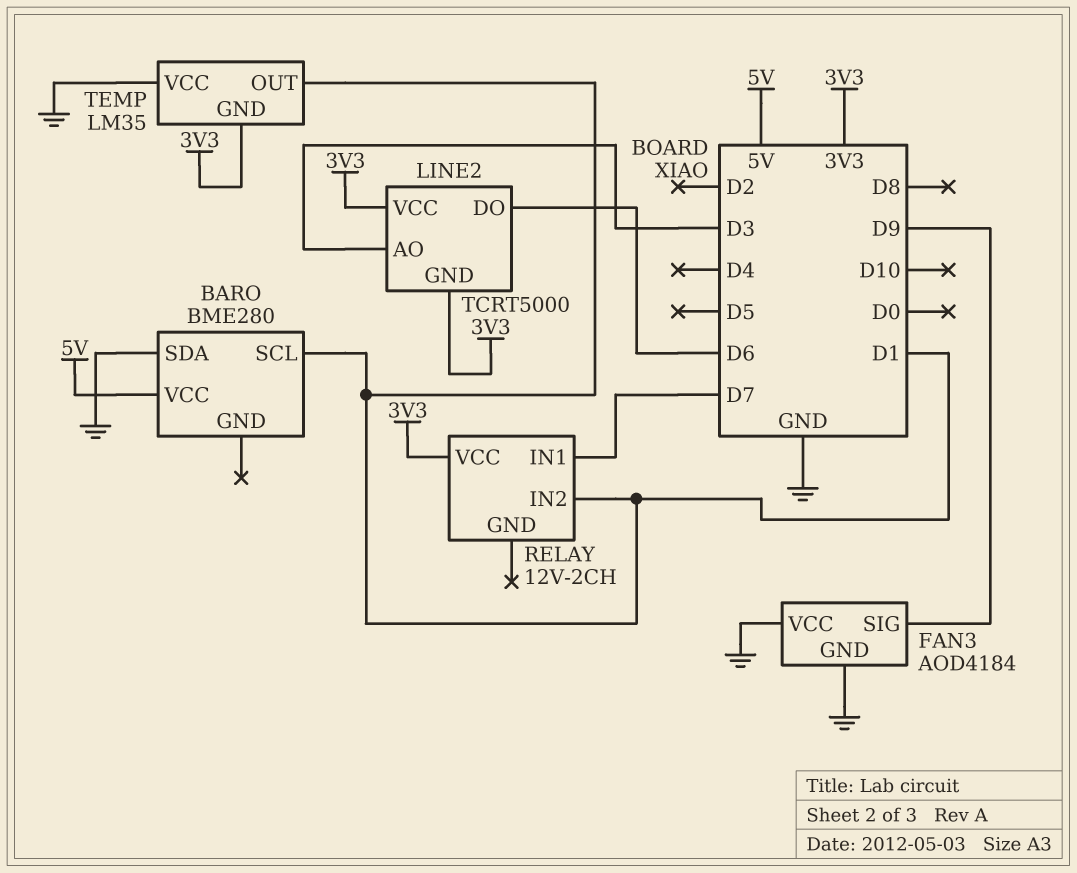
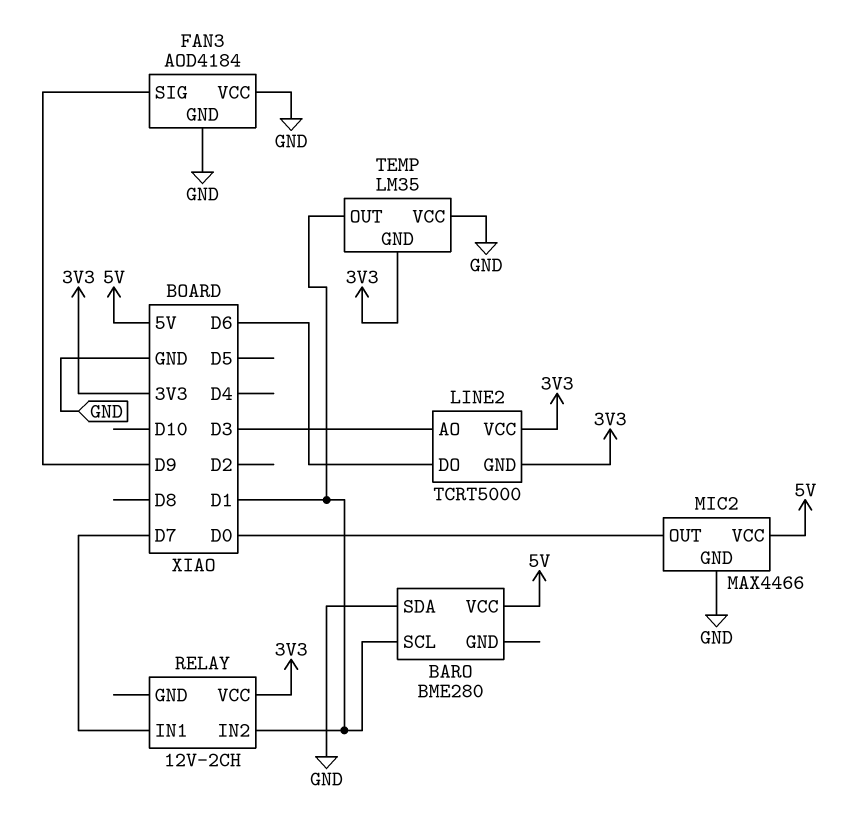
MIC2: none -> MAX4466
MIC2 pin GND: none -> GND
MIC2 pin OUT: none -> D0
MIC2 pin VCC: none -> 5V

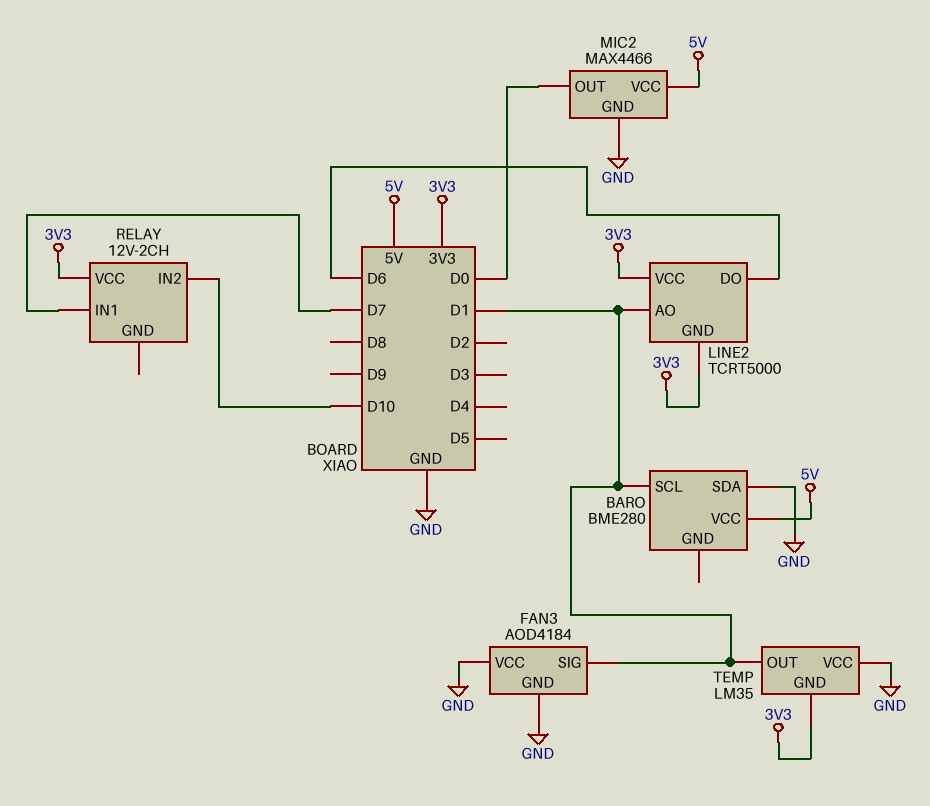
FAN3 pin SIG: D9 -> D1
LINE2 pin AO: D3 -> D1
RELAY pin IN2: D1 -> D10

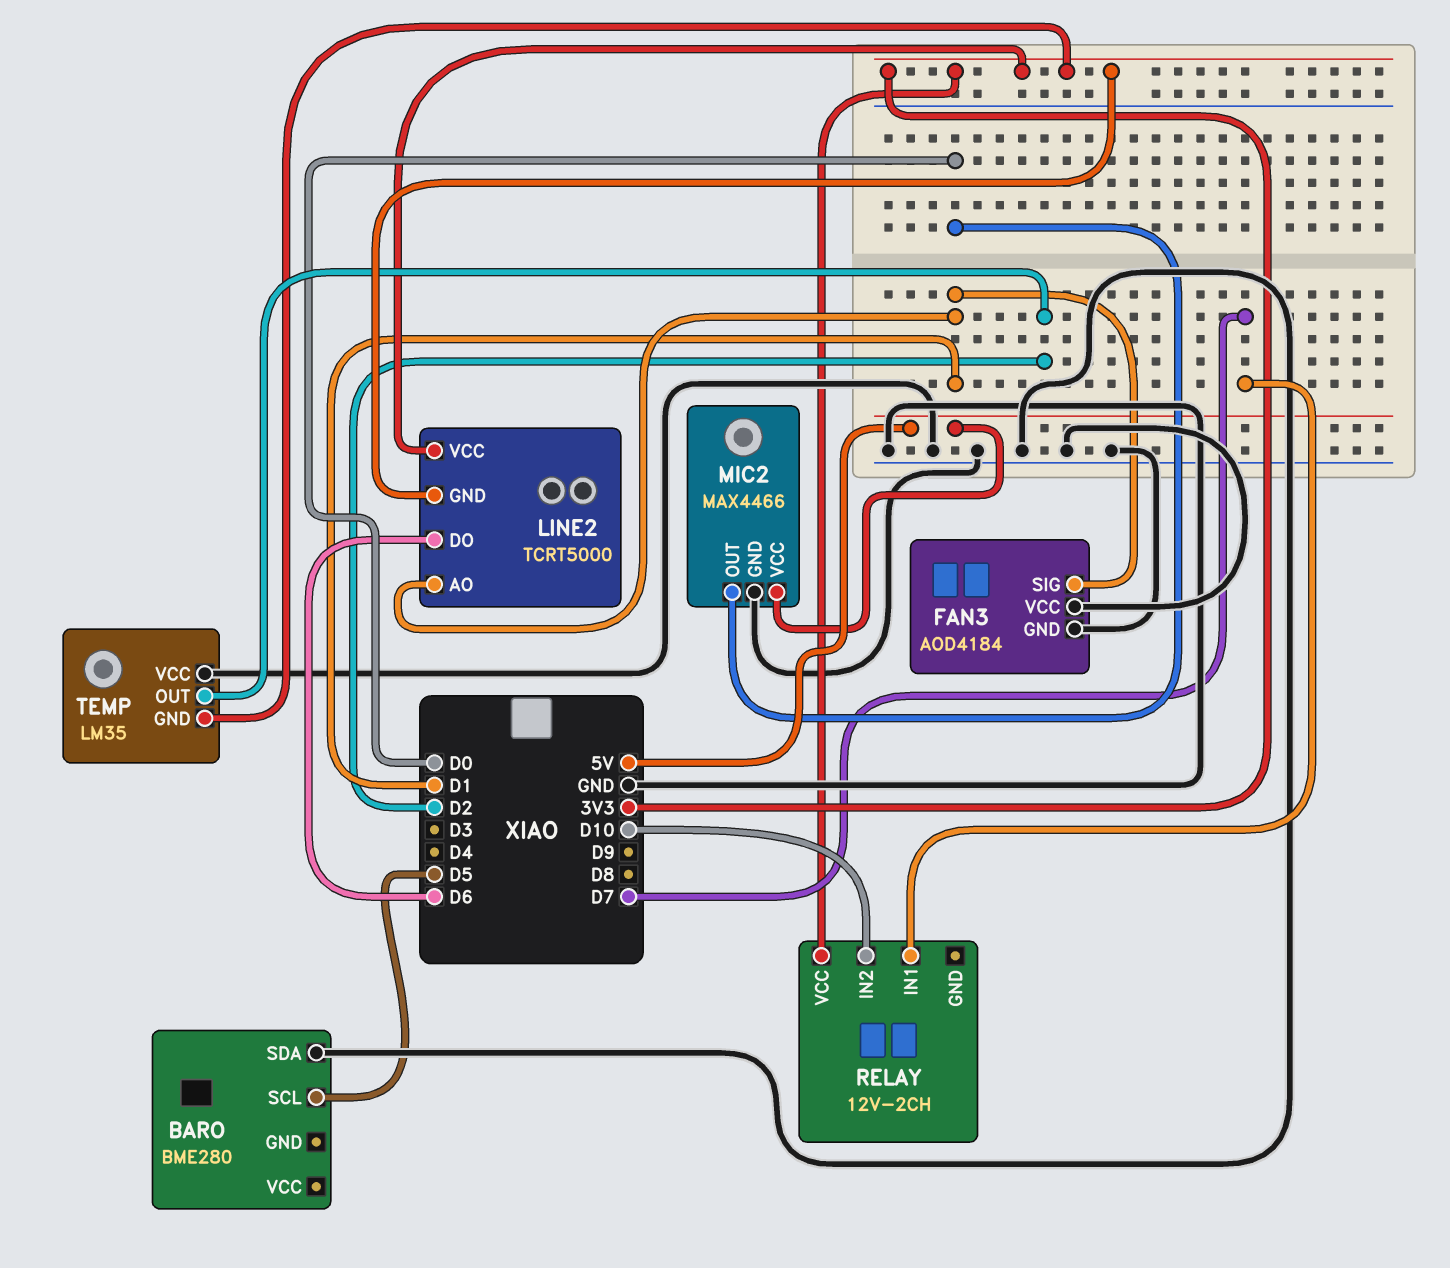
BARO pin SCL: D1 -> D5
BARO pin VCC: 5V -> none
TEMP pin OUT: D1 -> D2

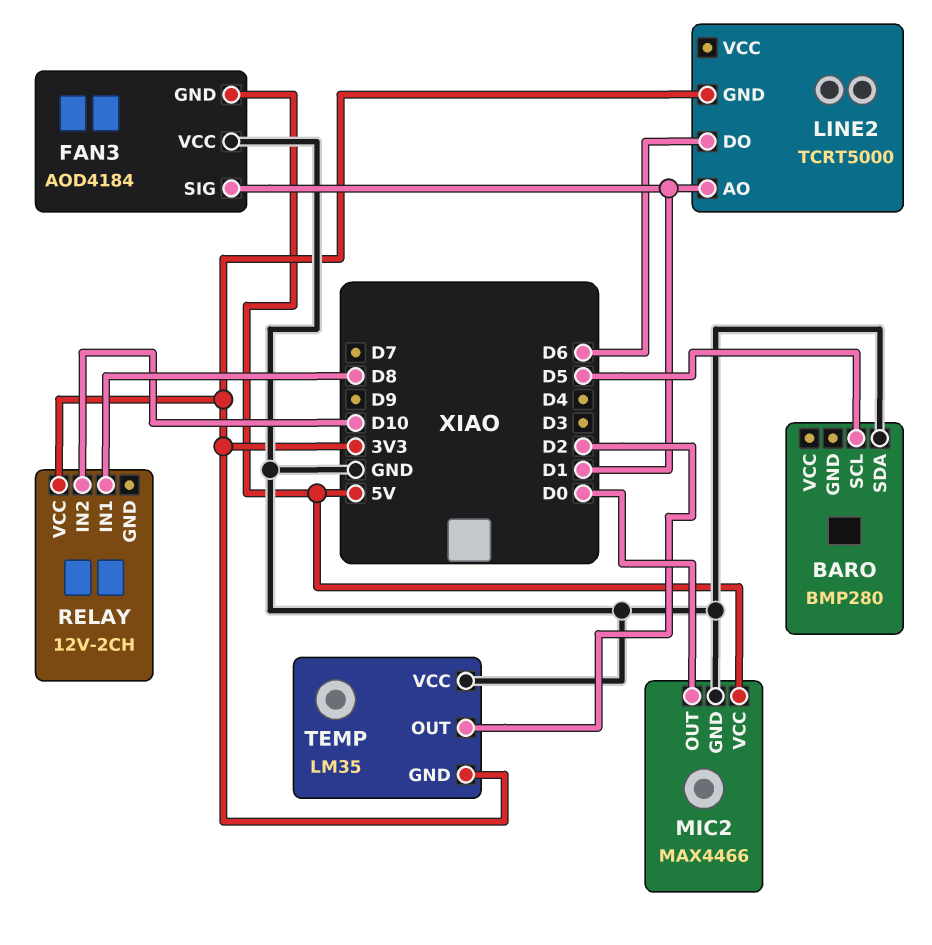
BARO: BME280 -> BMP280
FAN3 pin GND: GND -> 5V
LINE2 pin VCC: 3V3 -> none
RELAY pin IN1: D7 -> D8

